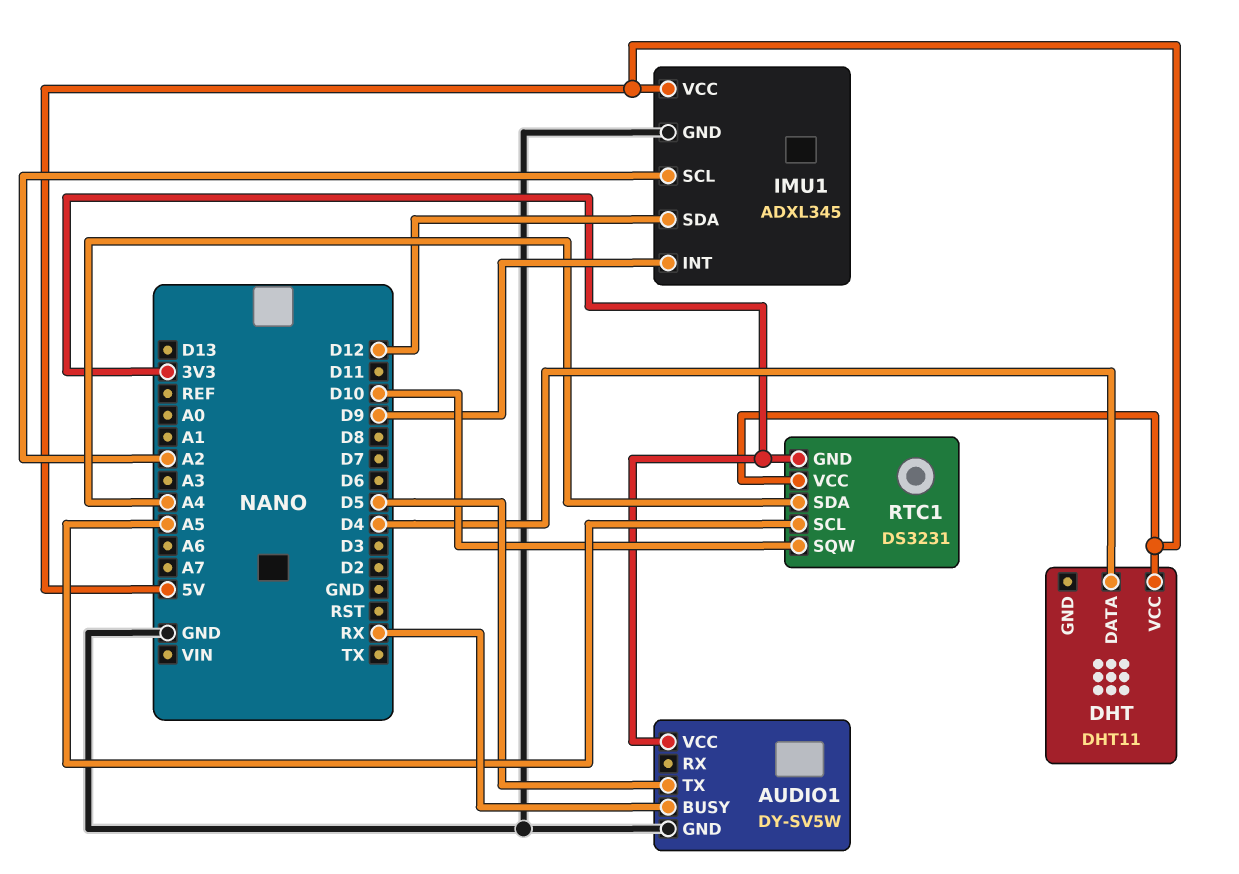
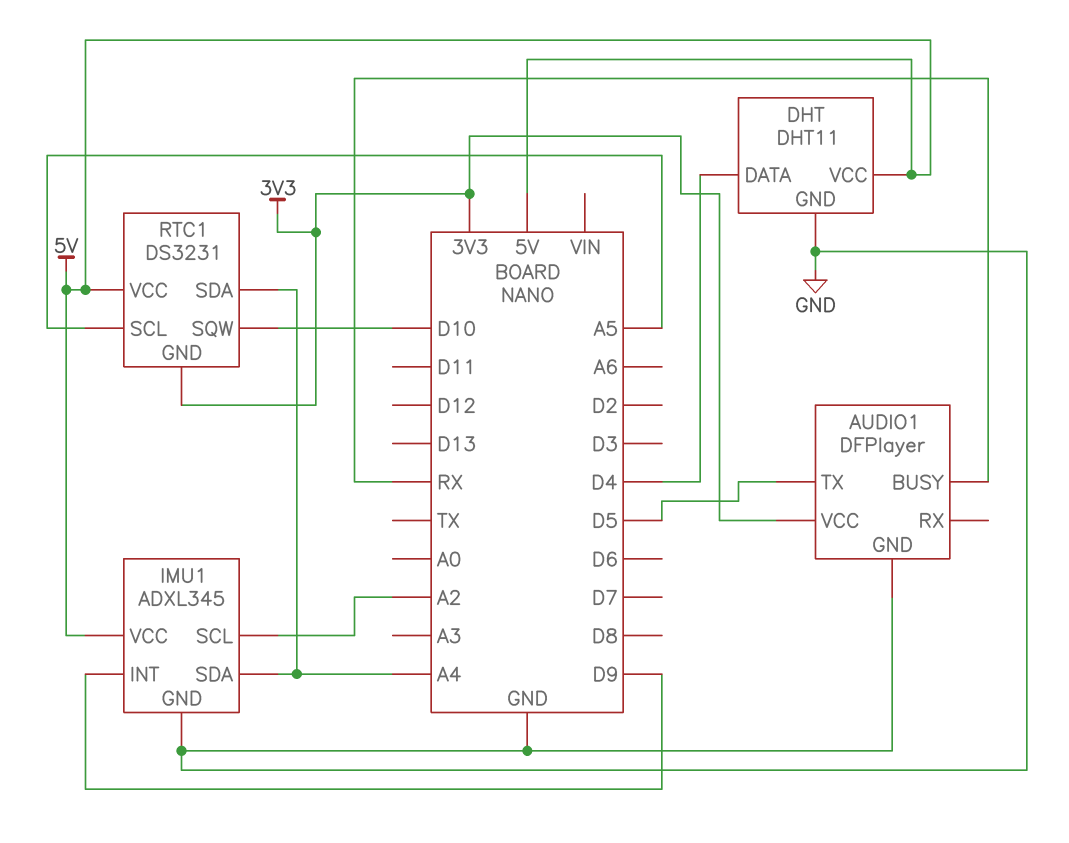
AUDIO1: DY-SV5W -> DFPlayer
DHT pin GND: none -> GND
IMU1 pin SDA: D12 -> A4

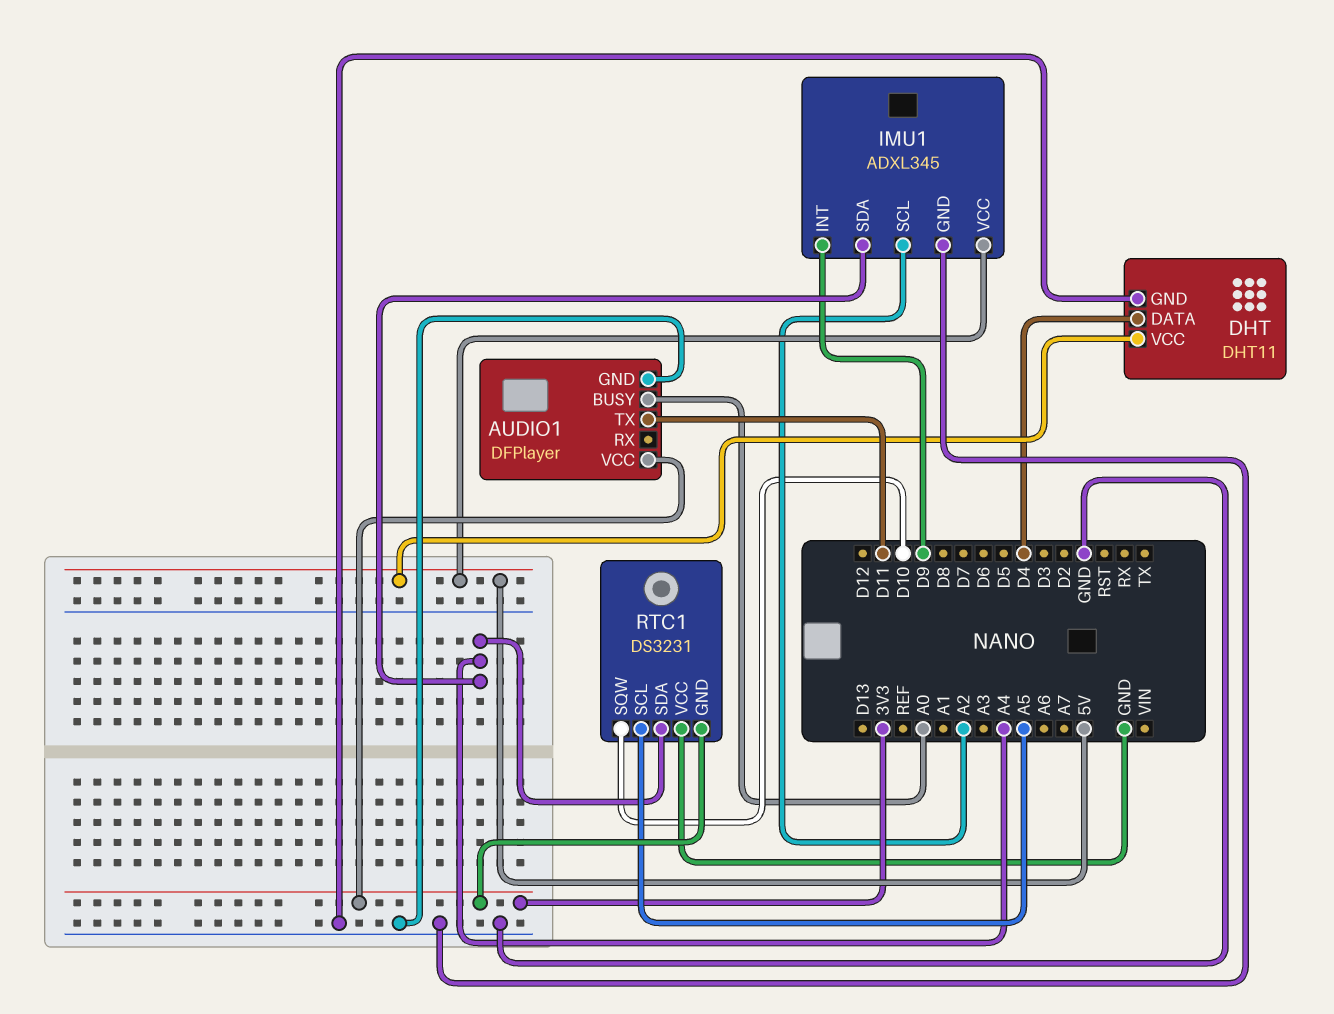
AUDIO1 pin BUSY: RX -> A0
AUDIO1 pin TX: D5 -> D11
RTC1 pin VCC: 5V -> GND

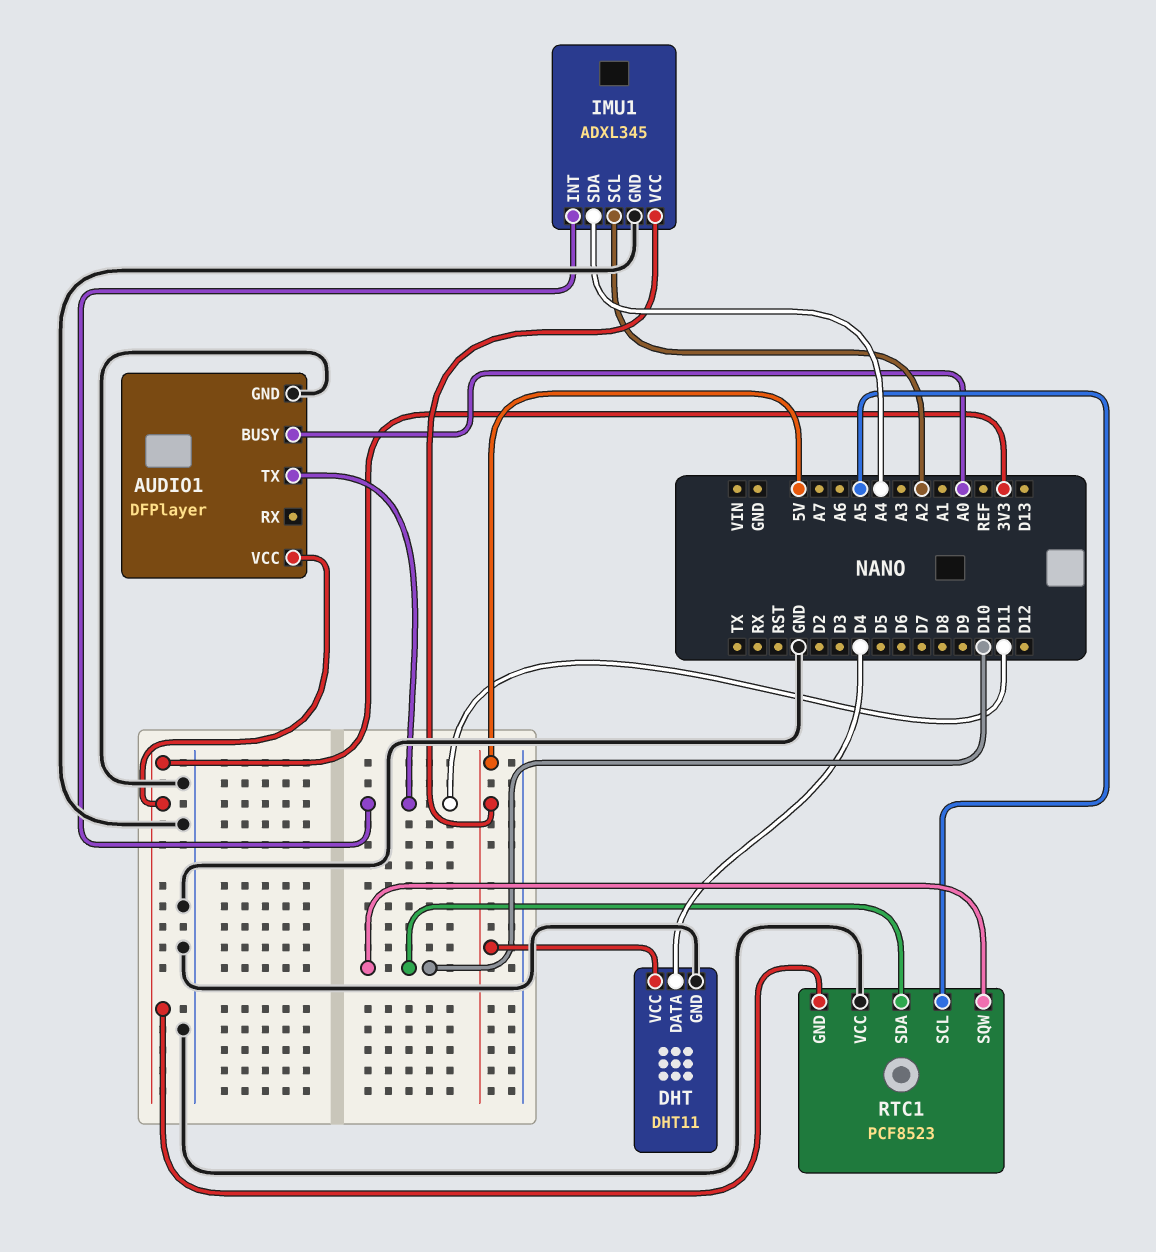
IMU1 pin INT: D9 -> D11
RTC1: DS3231 -> PCF8523
RTC1 pin SDA: A4 -> D10

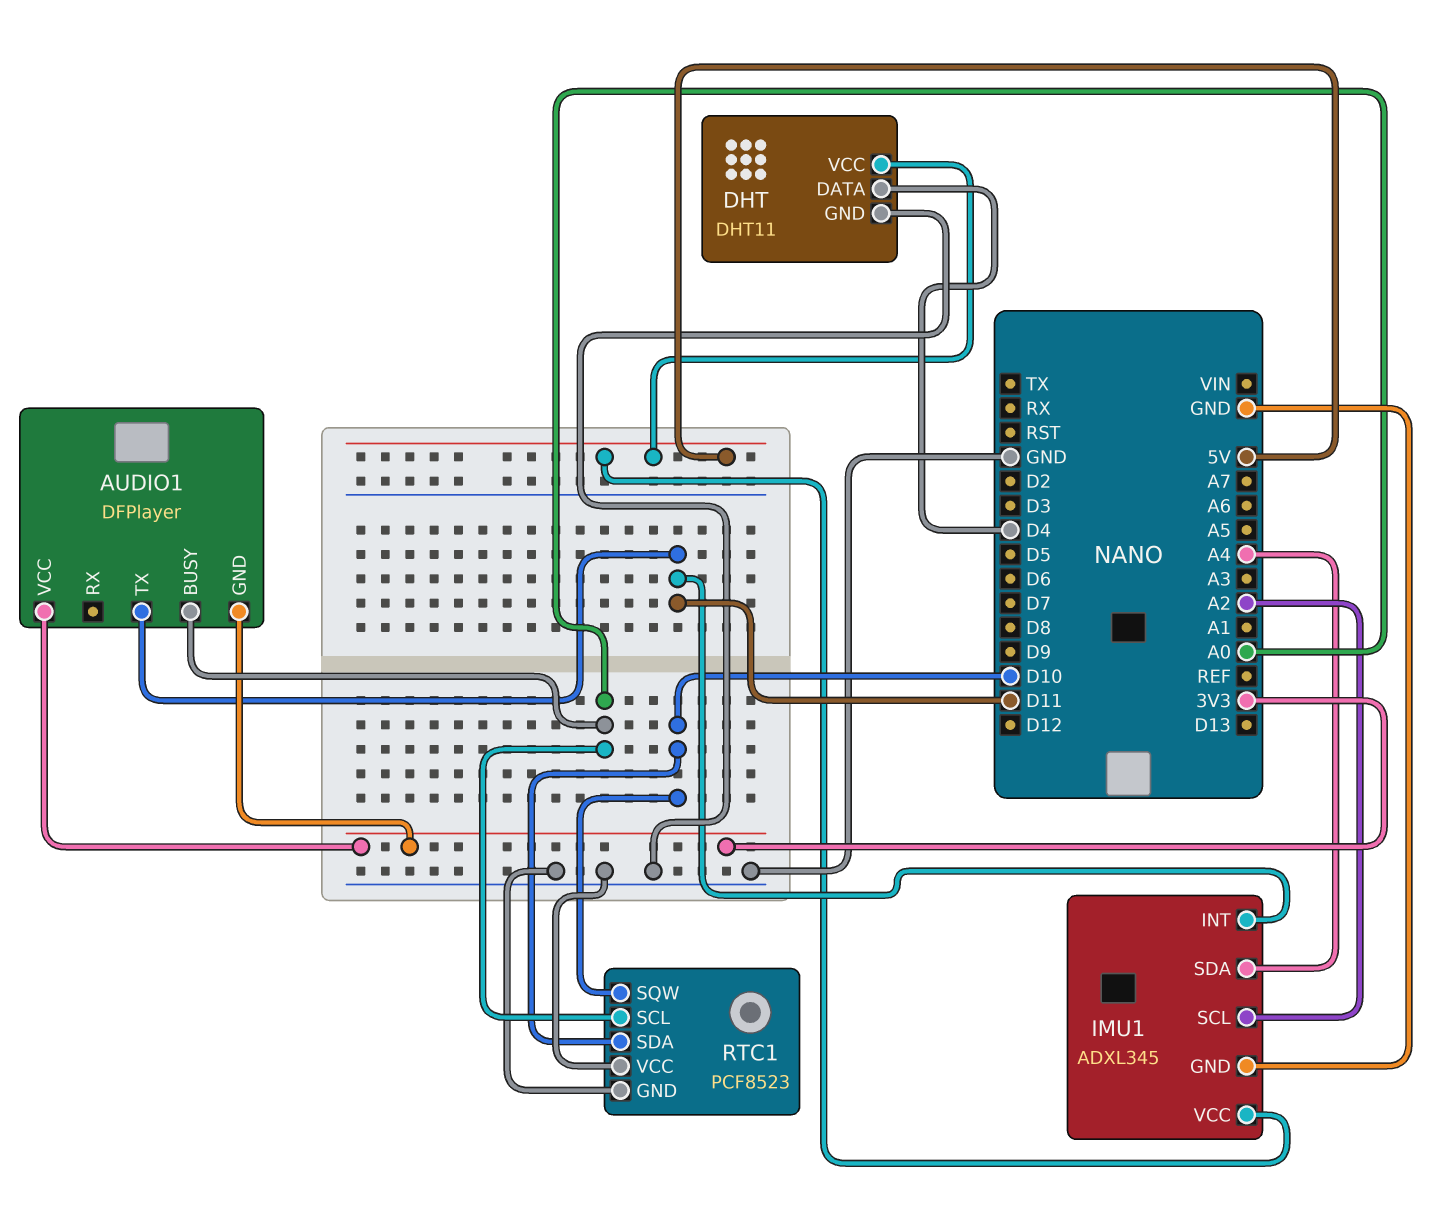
AUDIO1 pin GND: GND -> 3V3
RTC1 pin GND: 3V3 -> GND
RTC1 pin SCL: A5 -> A0

